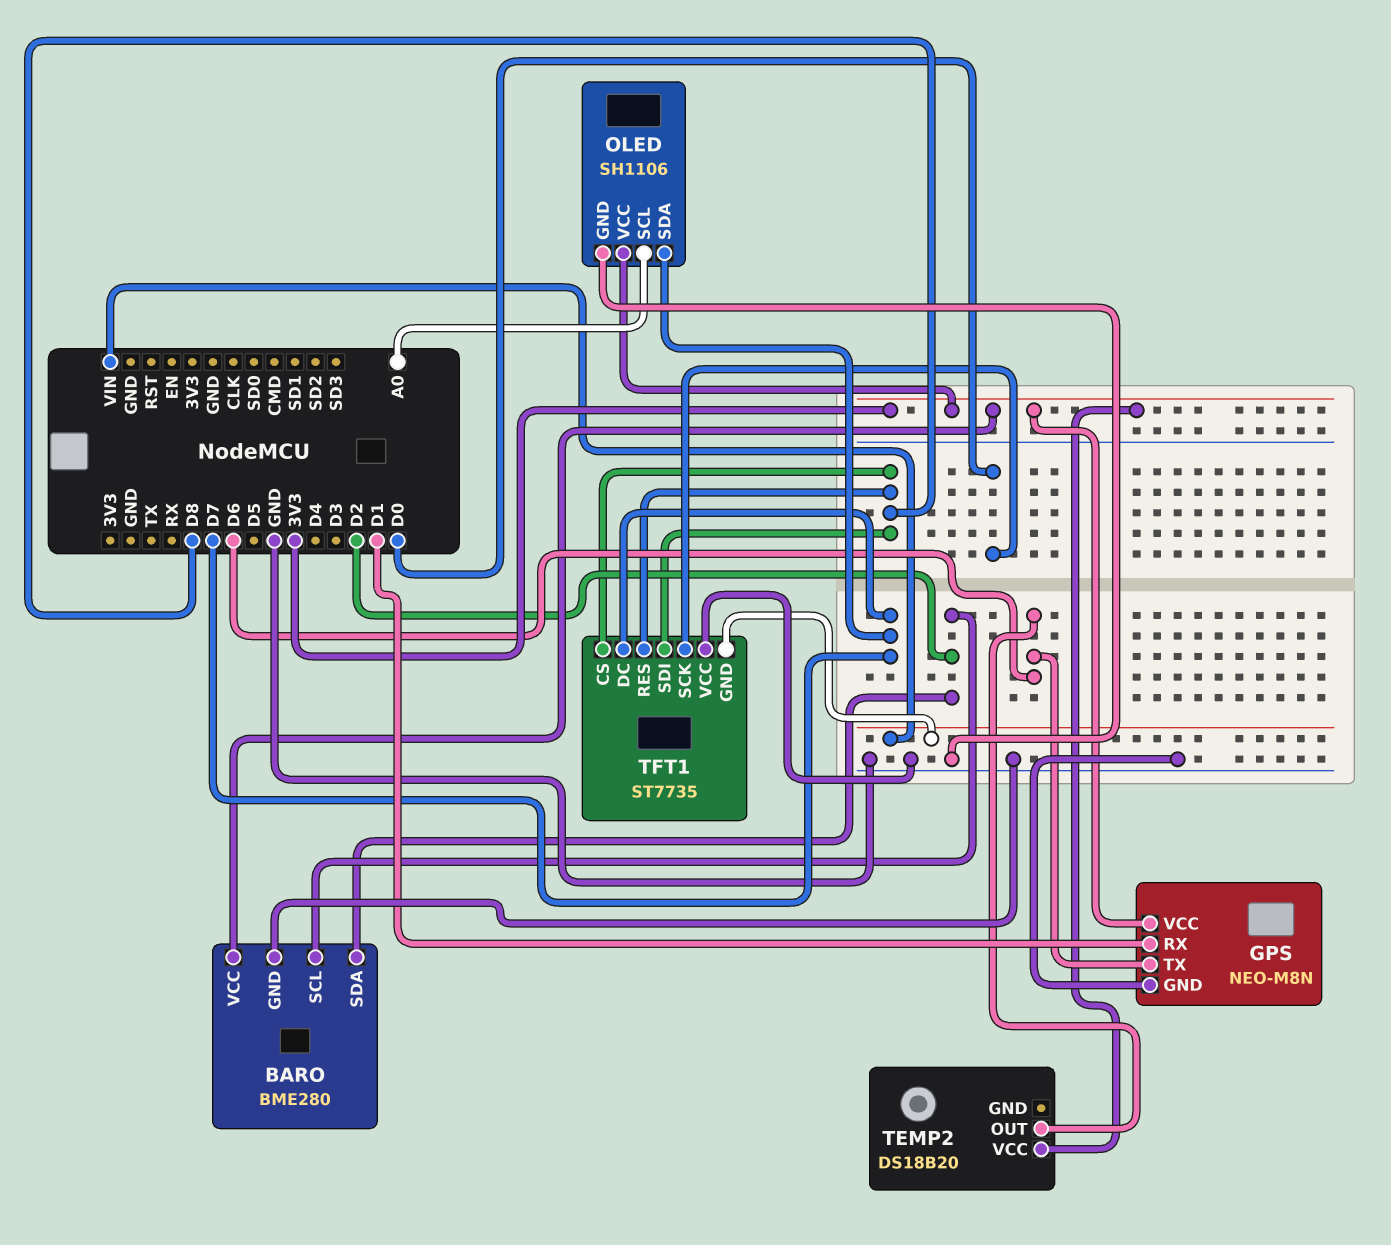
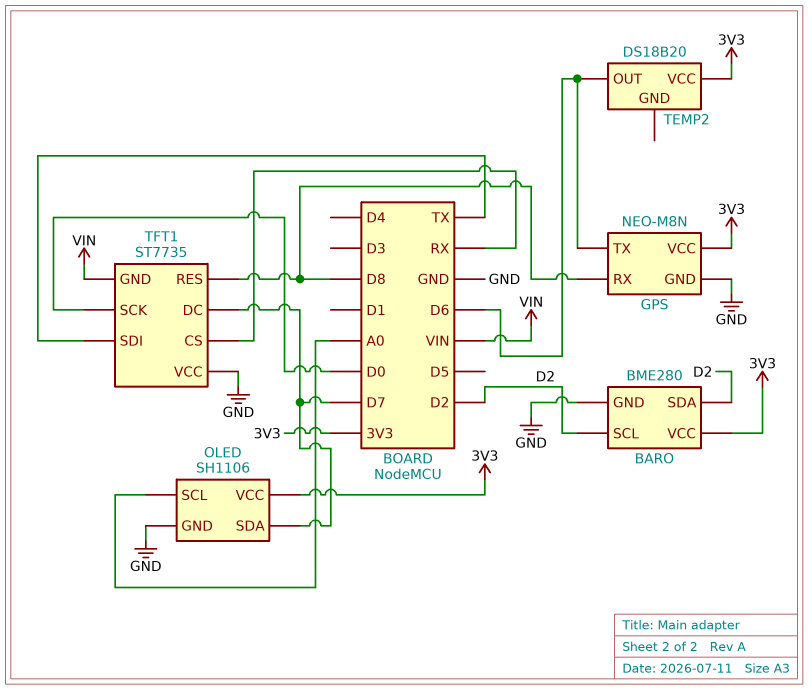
GPS pin RX: D1 -> D8
TFT1 pin CS: D8 -> RX
TFT1 pin SDI: D8 -> TX

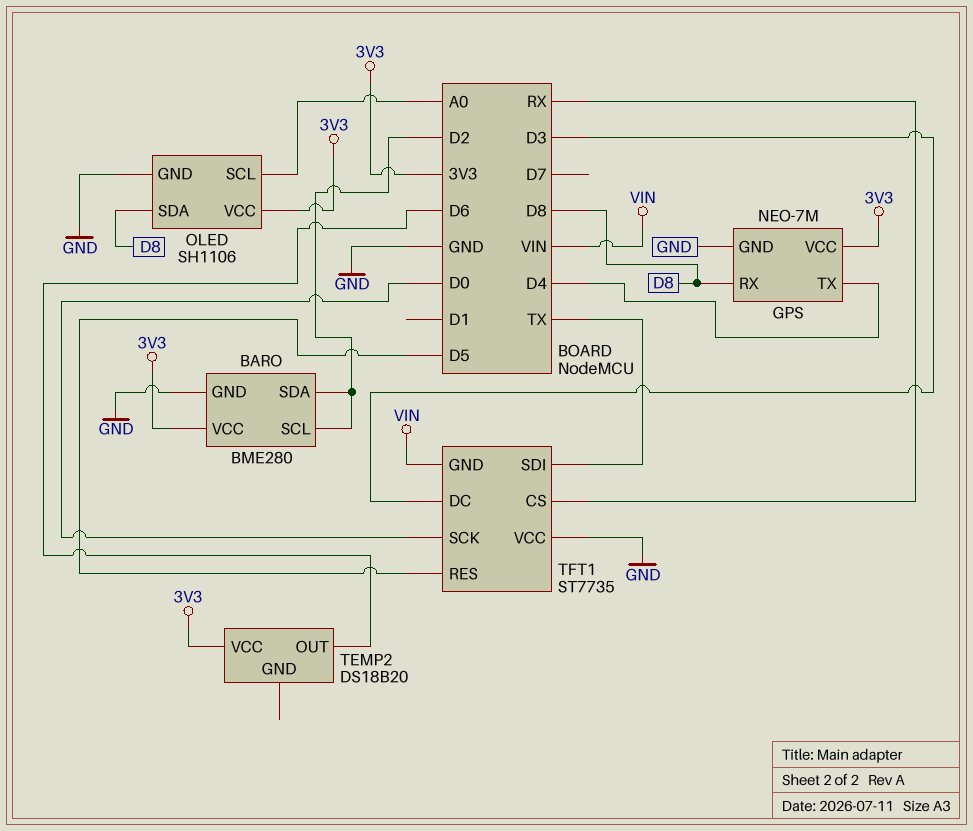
GPS: NEO-M8N -> NEO-7M
GPS pin TX: D6 -> D4
OLED pin SDA: D7 -> D8
TFT1 pin DC: D7 -> D3
TFT1 pin RES: D8 -> D5

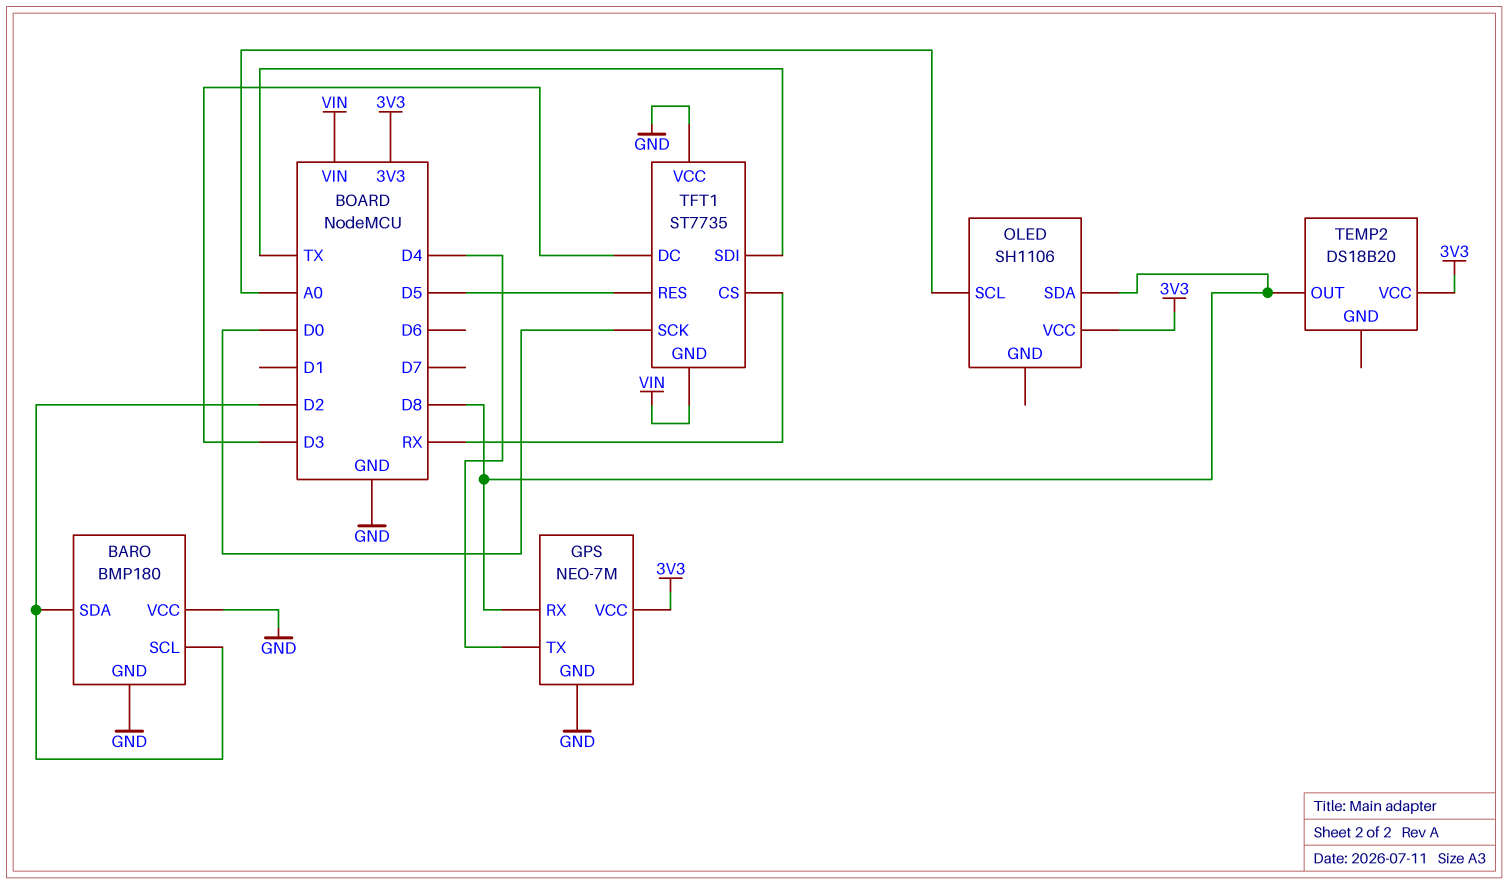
BARO: BME280 -> BMP180
BARO pin VCC: 3V3 -> GND
OLED pin GND: GND -> none
TEMP2 pin OUT: D6 -> D8

